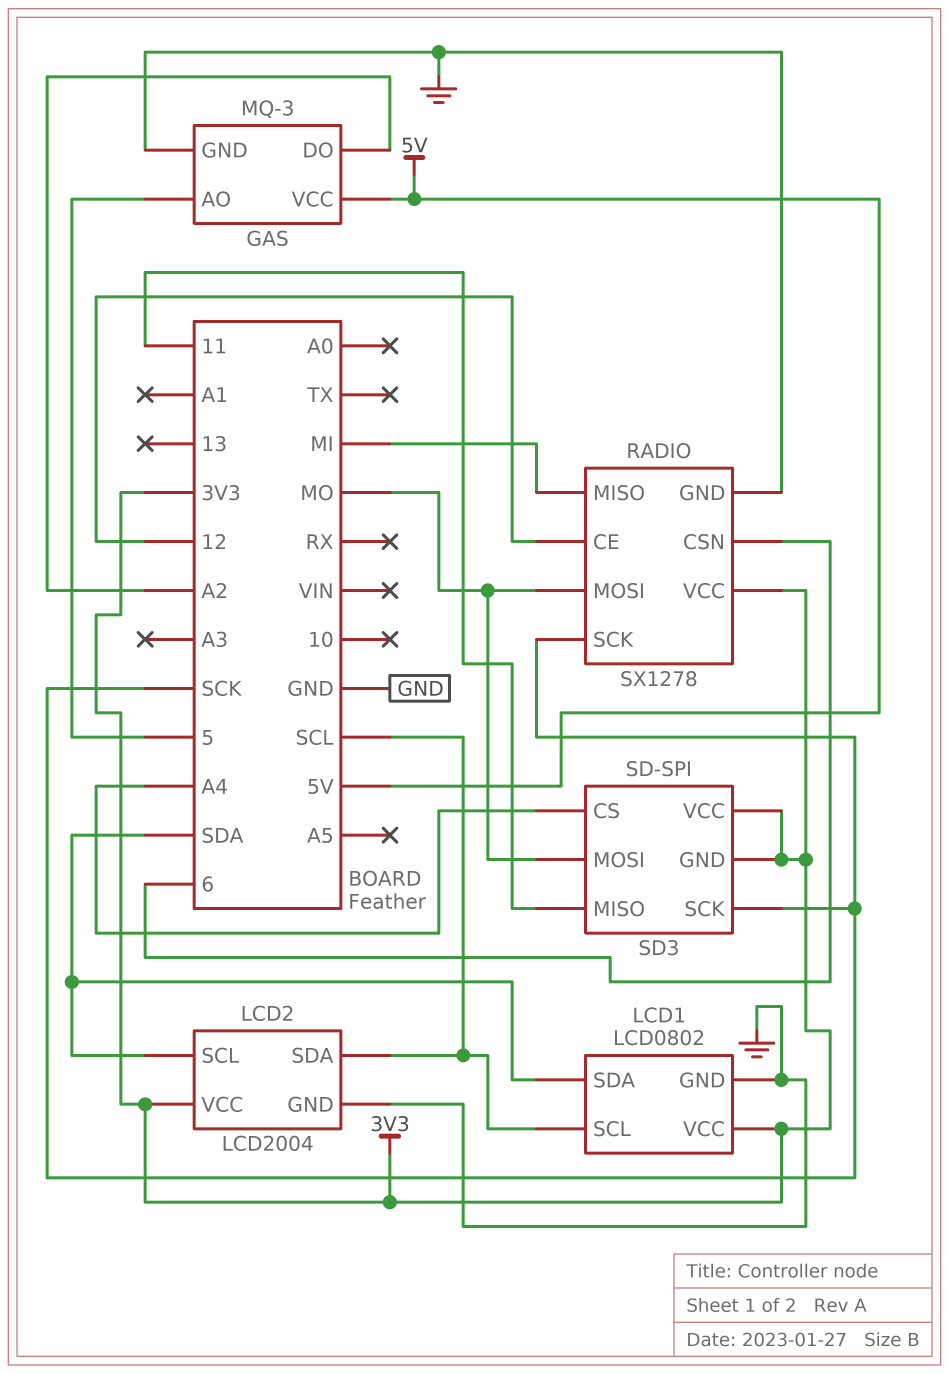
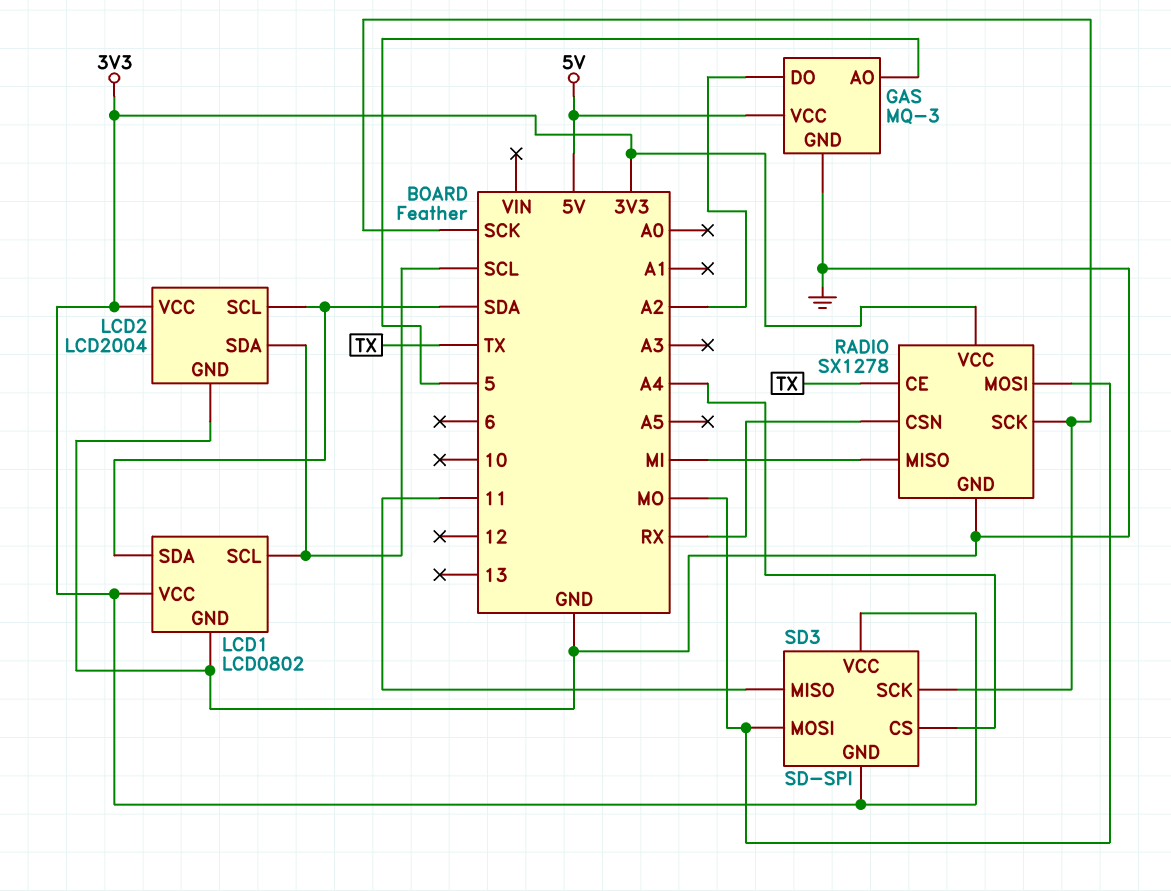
RADIO pin CE: 12 -> TX
RADIO pin CSN: 6 -> RX

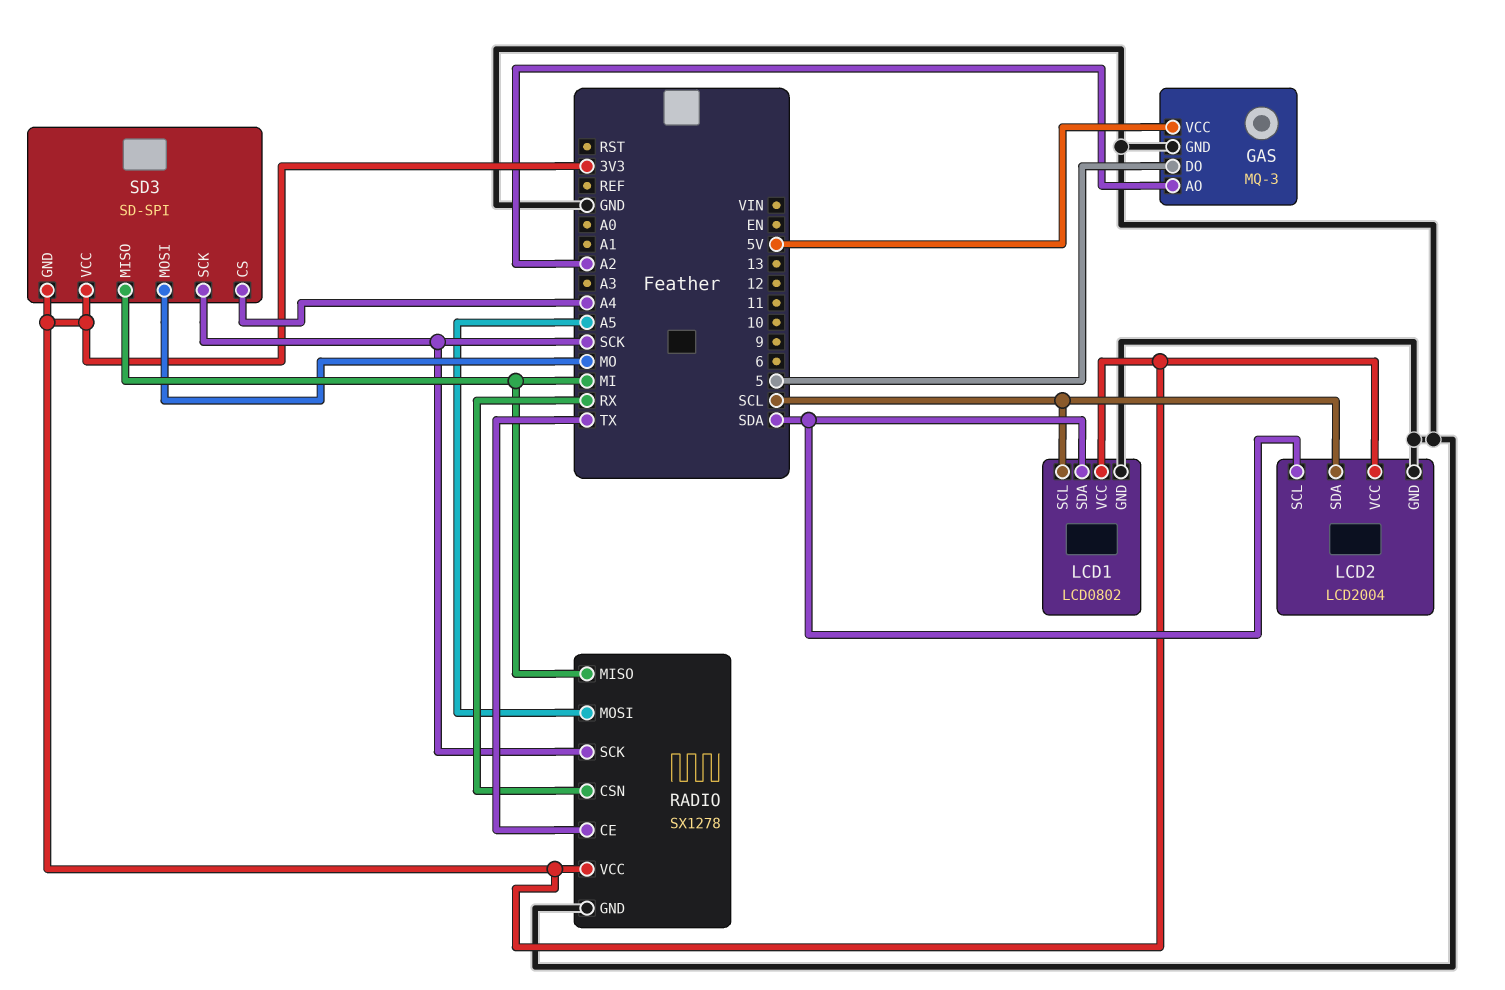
GAS pin AO: 5 -> A2
GAS pin DO: A2 -> 5
RADIO pin MOSI: MO -> A5
SD3 pin MISO: 11 -> MI

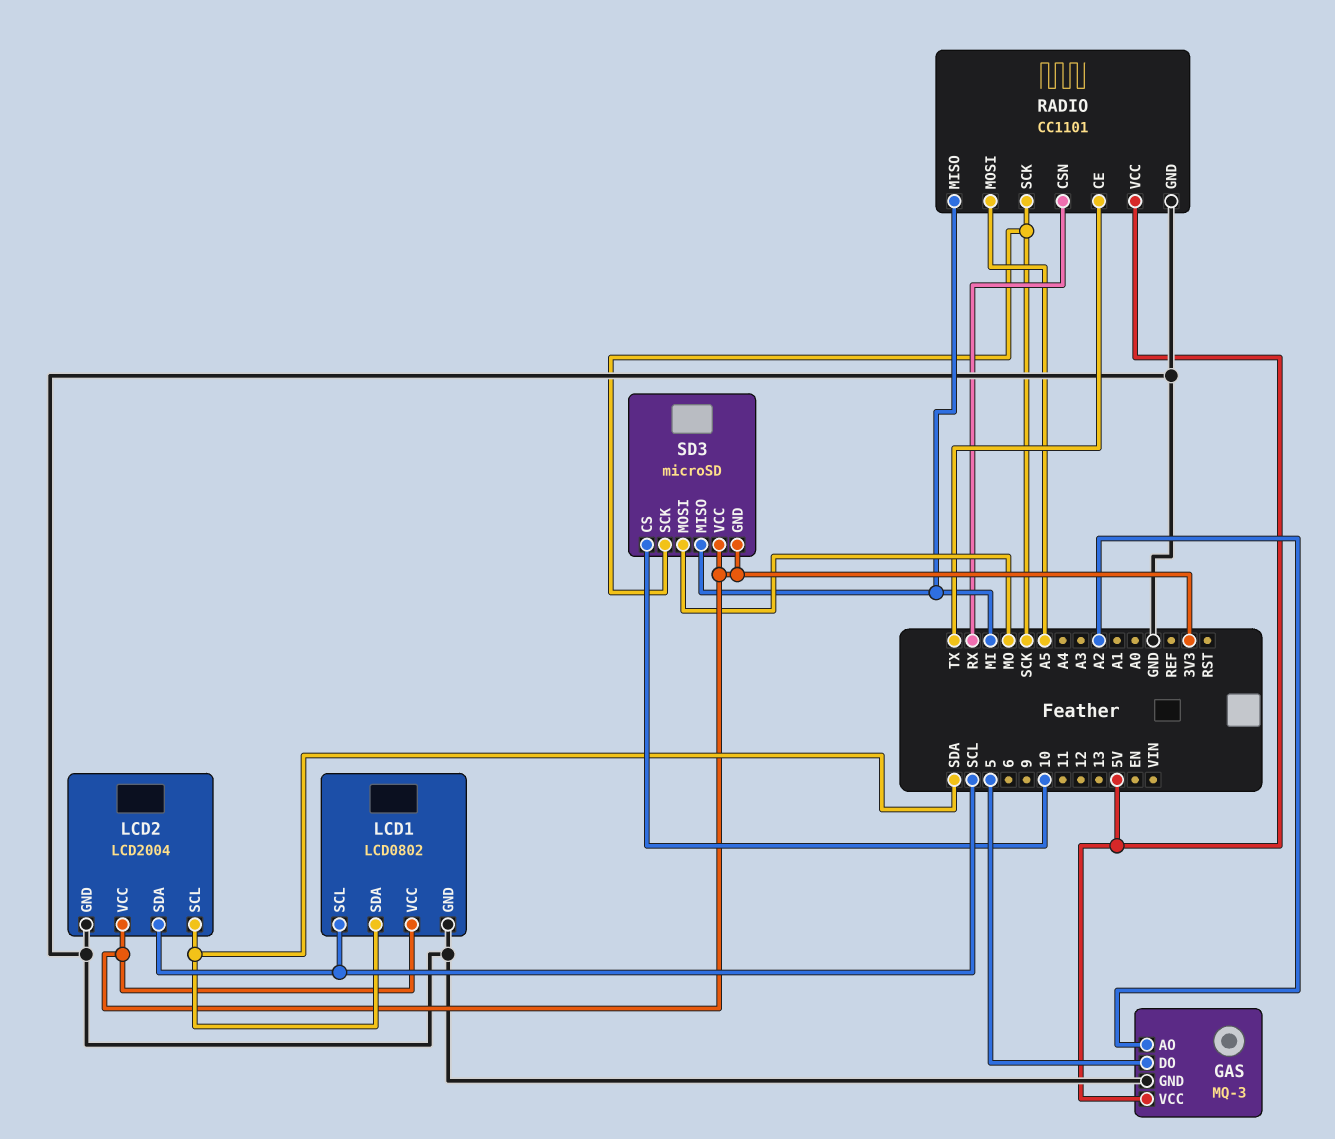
RADIO: SX1278 -> CC1101
RADIO pin VCC: 3V3 -> 5V
SD3: SD-SPI -> microSD
SD3 pin CS: A4 -> 10

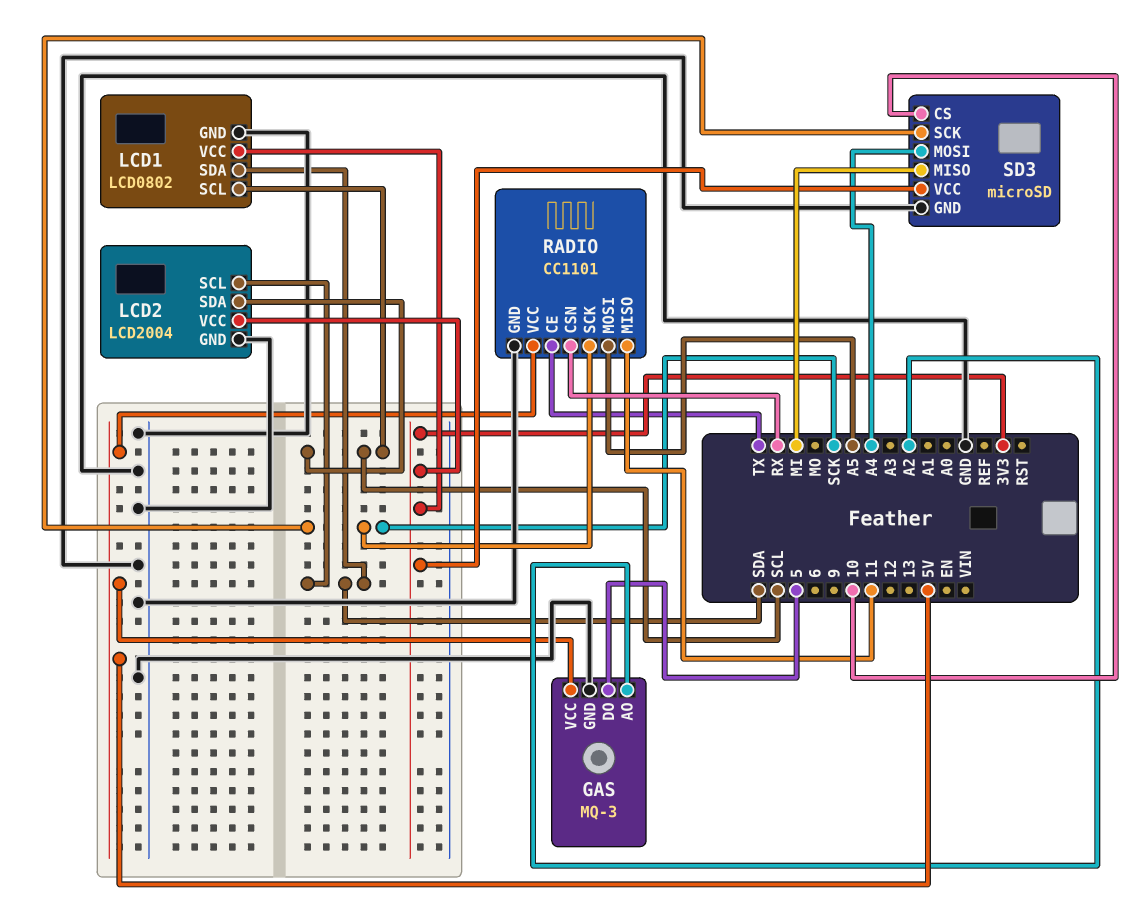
RADIO pin MISO: MI -> 11
SD3 pin GND: 3V3 -> GND
SD3 pin MOSI: MO -> A4

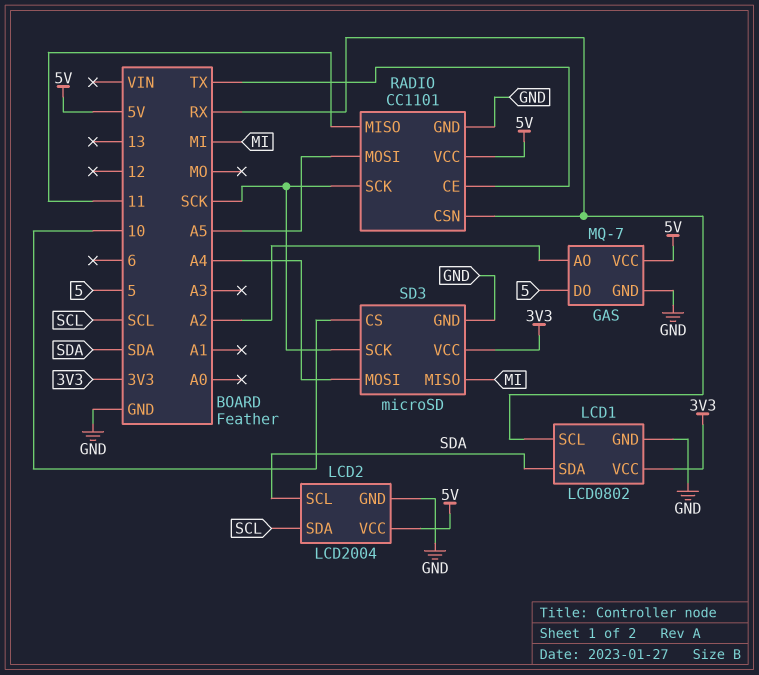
GAS: MQ-3 -> MQ-7
LCD1 pin SCL: SCL -> RX
LCD2 pin VCC: 3V3 -> 5V

